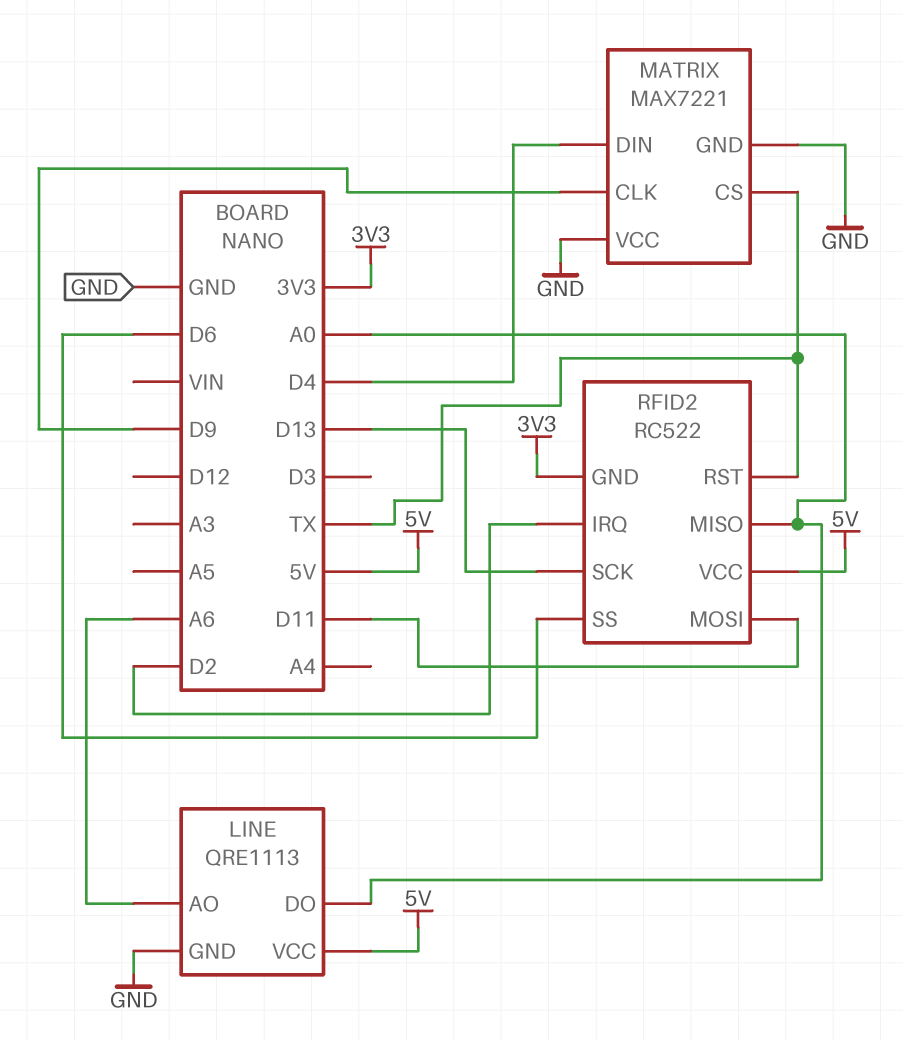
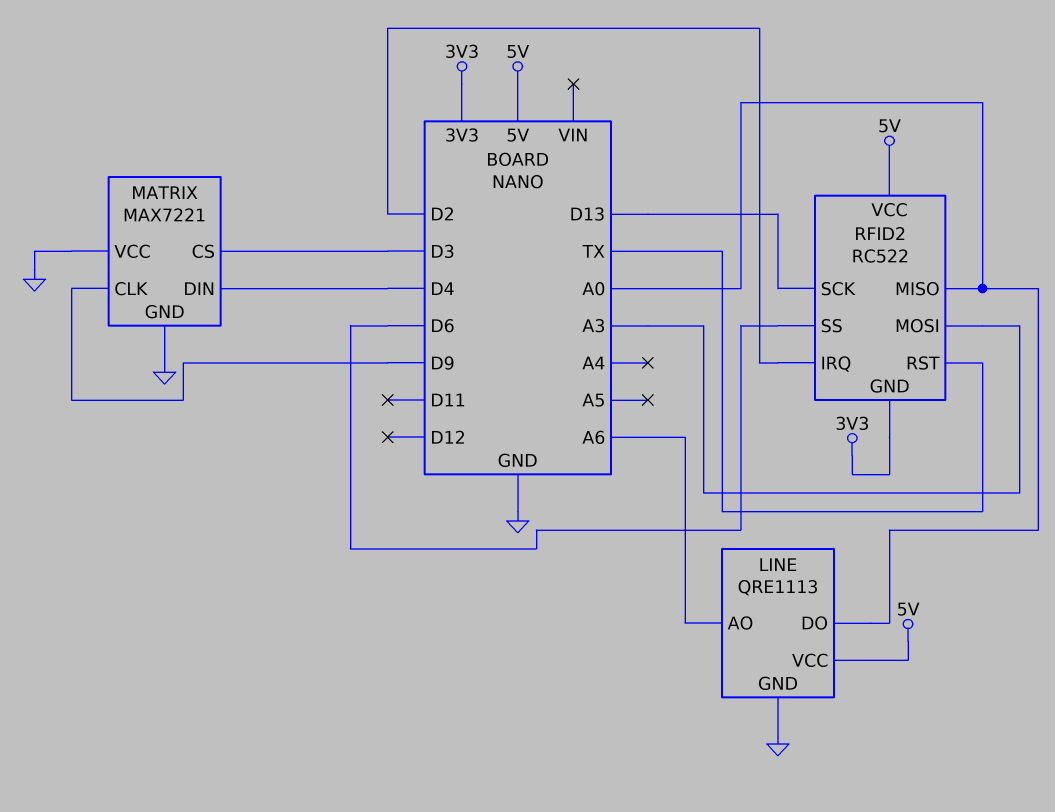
MATRIX pin CS: TX -> D3
RFID2 pin MOSI: D11 -> A3

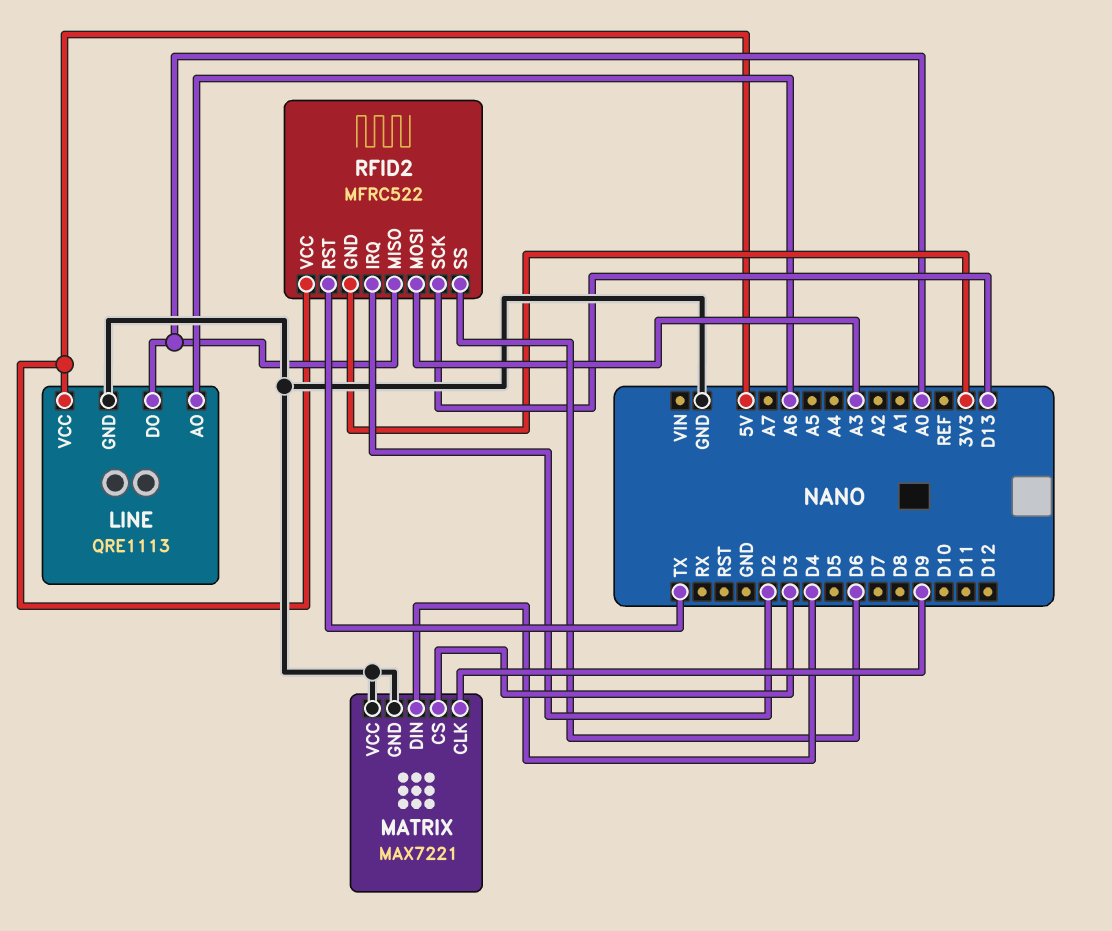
RFID2: RC522 -> MFRC522

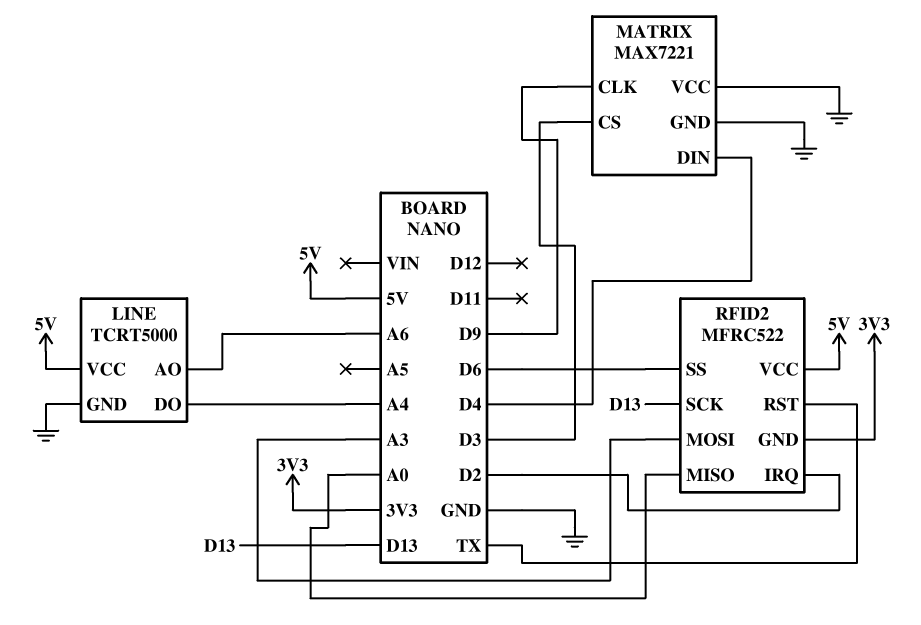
LINE: QRE1113 -> TCRT5000
LINE pin DO: A0 -> A4

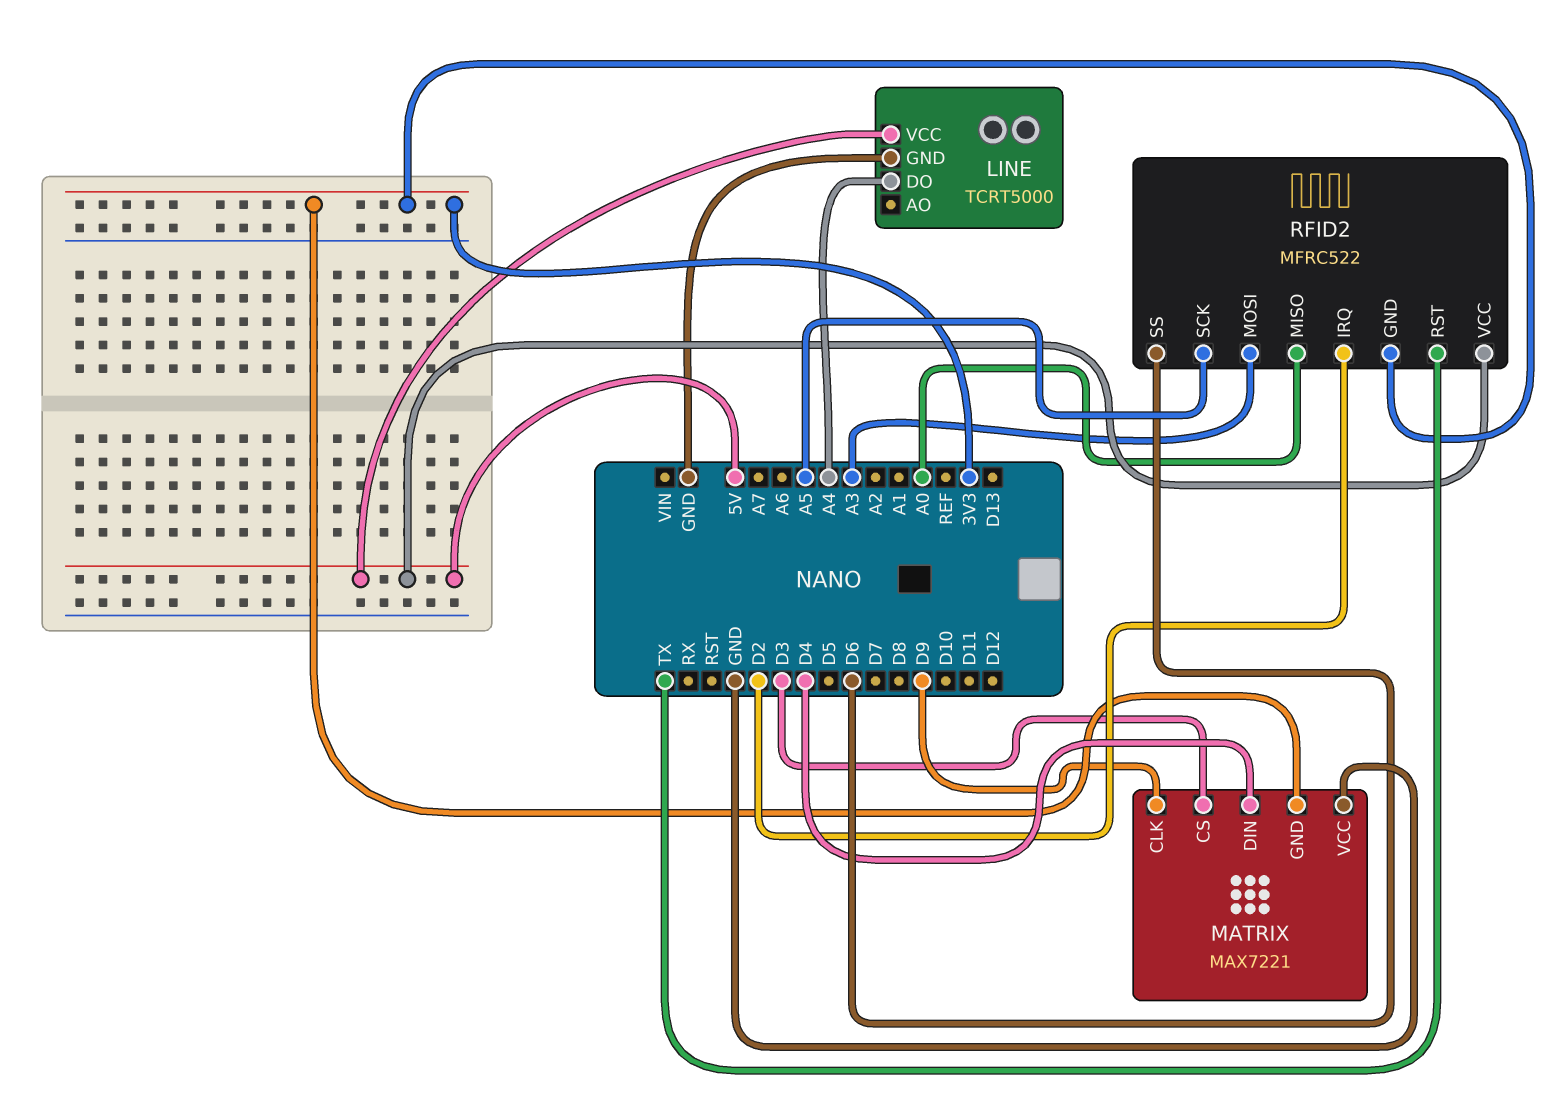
LINE pin AO: A6 -> none
MATRIX pin GND: GND -> 3V3
RFID2 pin SCK: D13 -> A5

